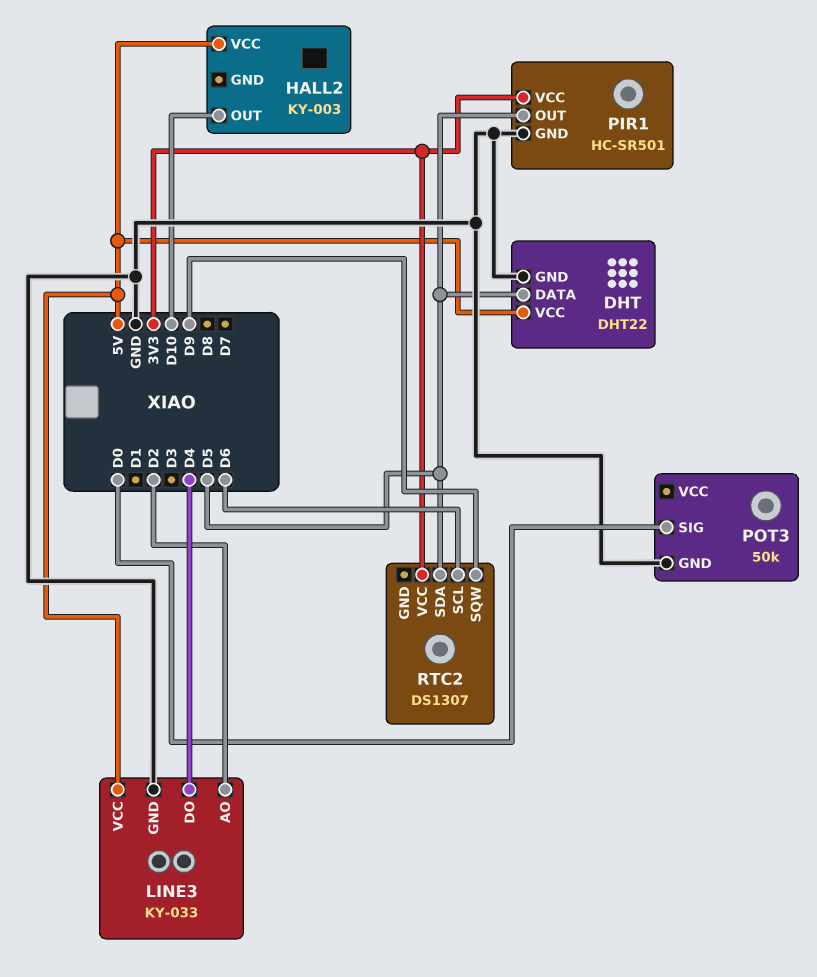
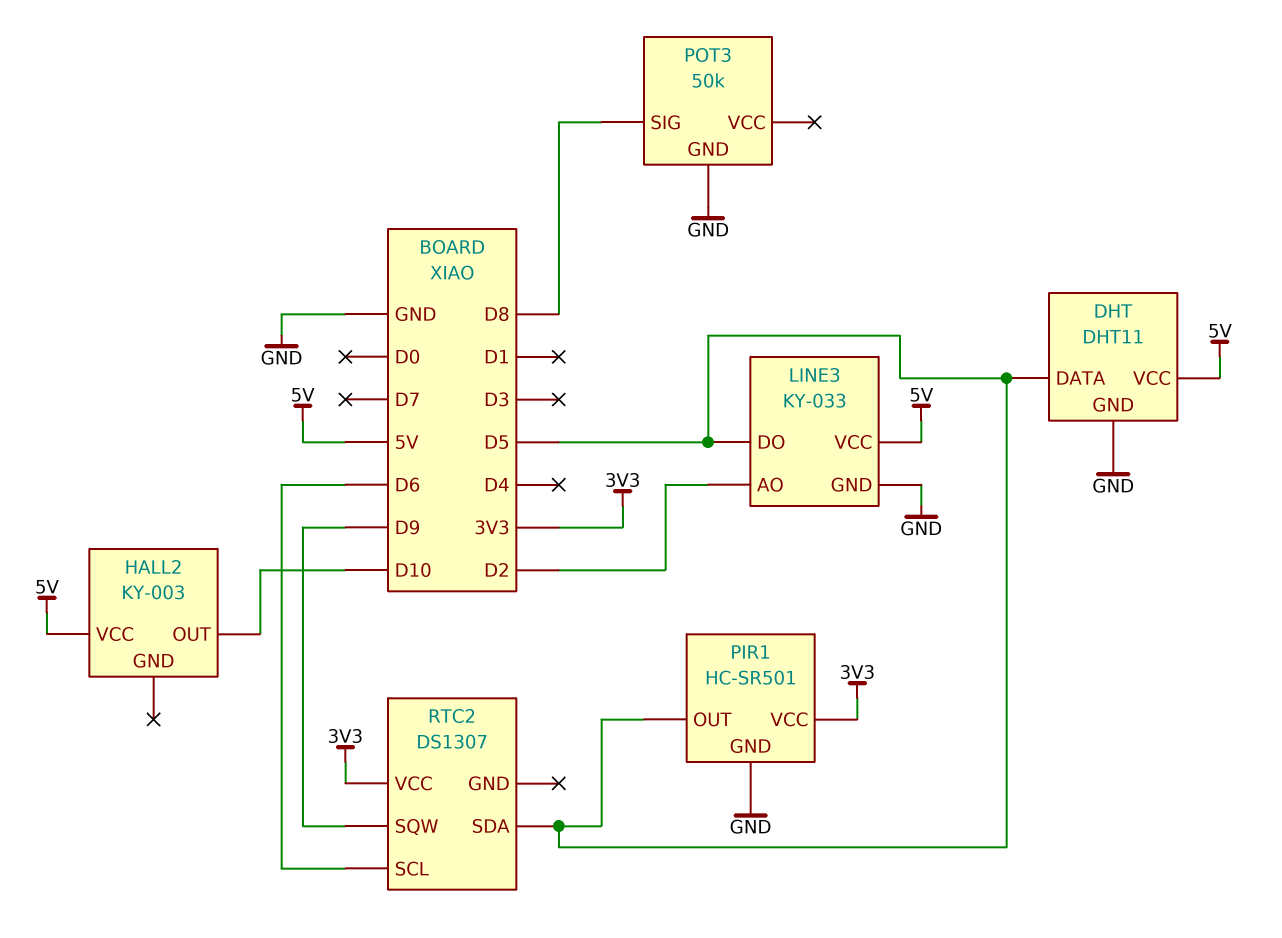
DHT: DHT22 -> DHT11
LINE3 pin DO: D4 -> D5
POT3 pin SIG: D0 -> D8

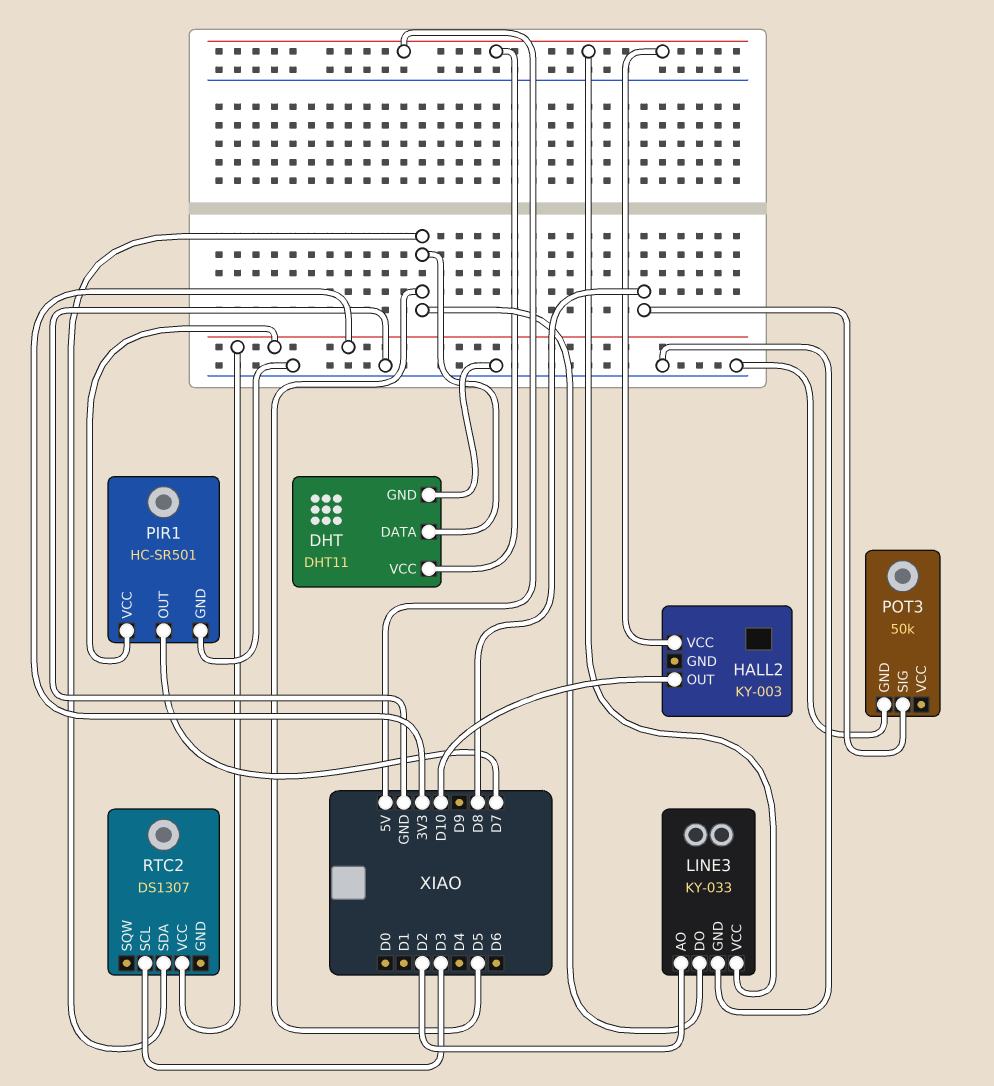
PIR1 pin OUT: D5 -> D7
RTC2 pin SCL: D6 -> D3
RTC2 pin SQW: D9 -> none

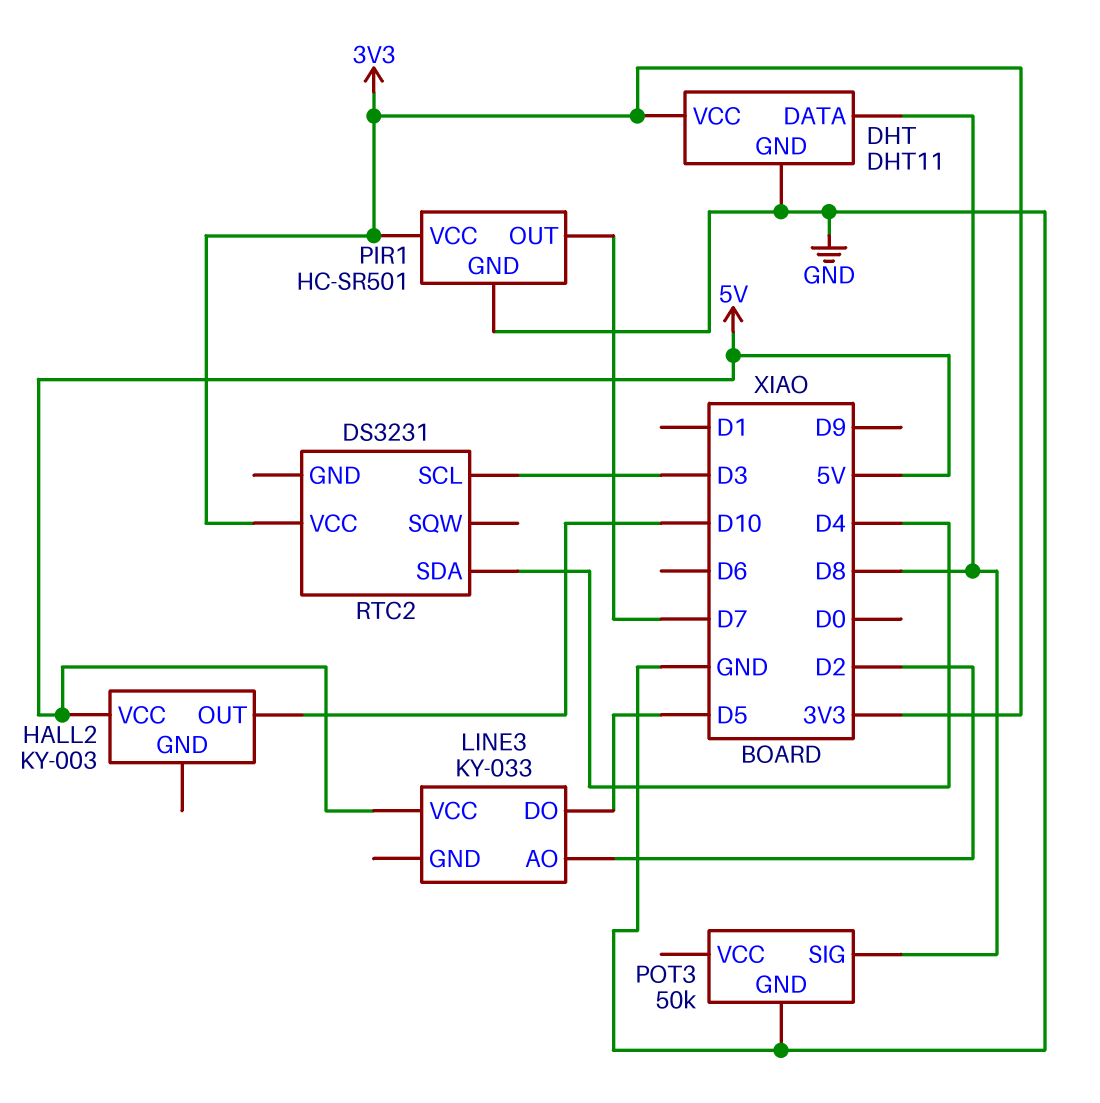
DHT pin DATA: D5 -> D8
DHT pin VCC: 5V -> 3V3
LINE3 pin GND: GND -> none
RTC2: DS1307 -> DS3231
RTC2 pin SDA: D5 -> D4

